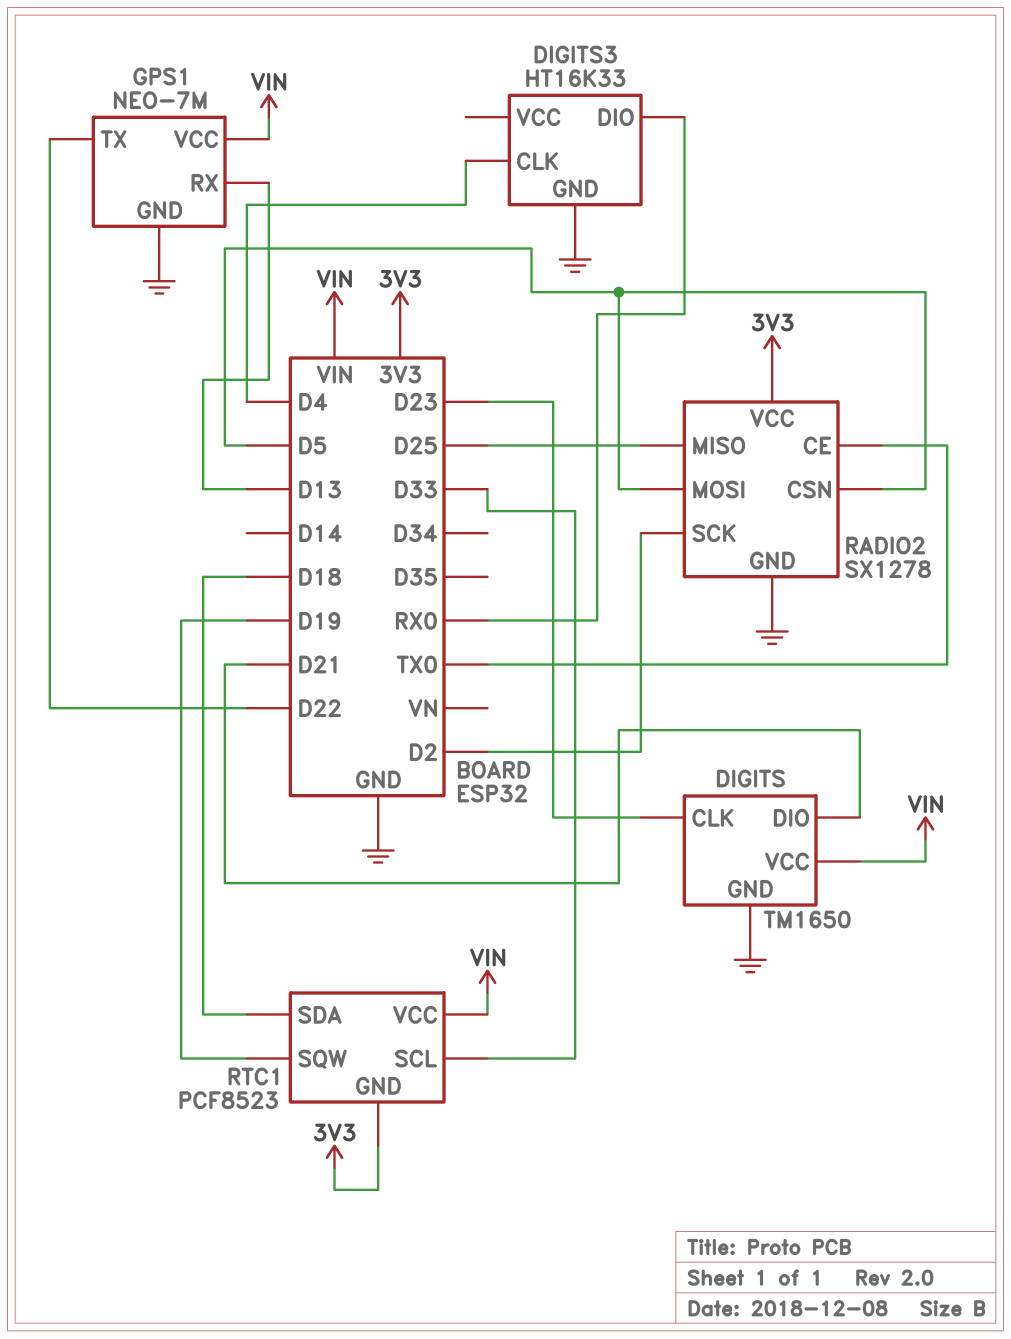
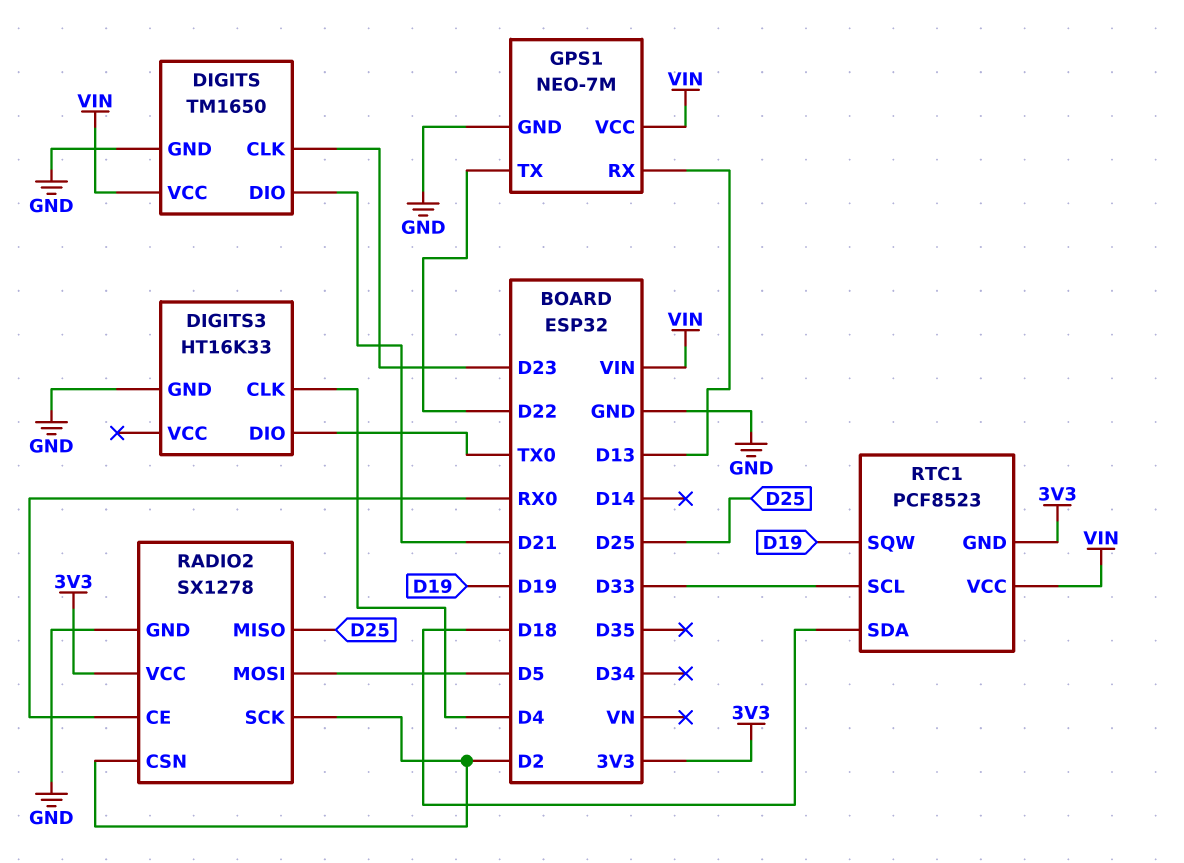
DIGITS3 pin DIO: RX0 -> TX0
RADIO2 pin CE: TX0 -> RX0
RADIO2 pin CSN: D5 -> D2

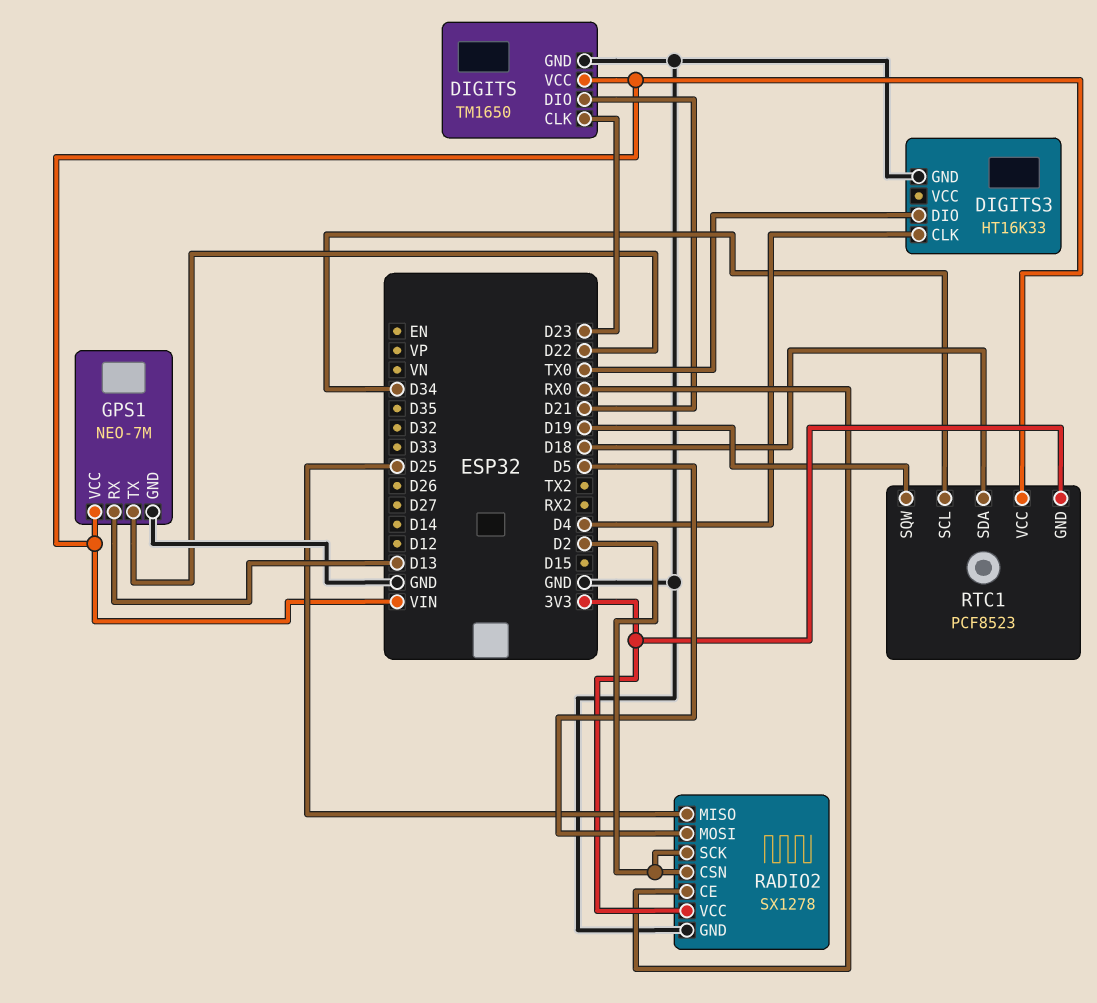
RTC1 pin SCL: D33 -> D34

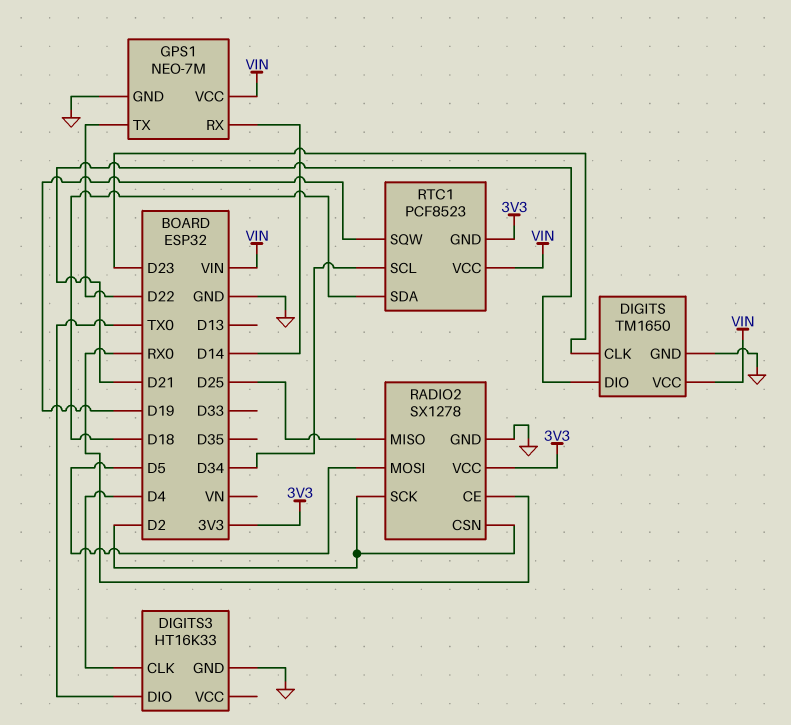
GPS1 pin RX: D13 -> D14

